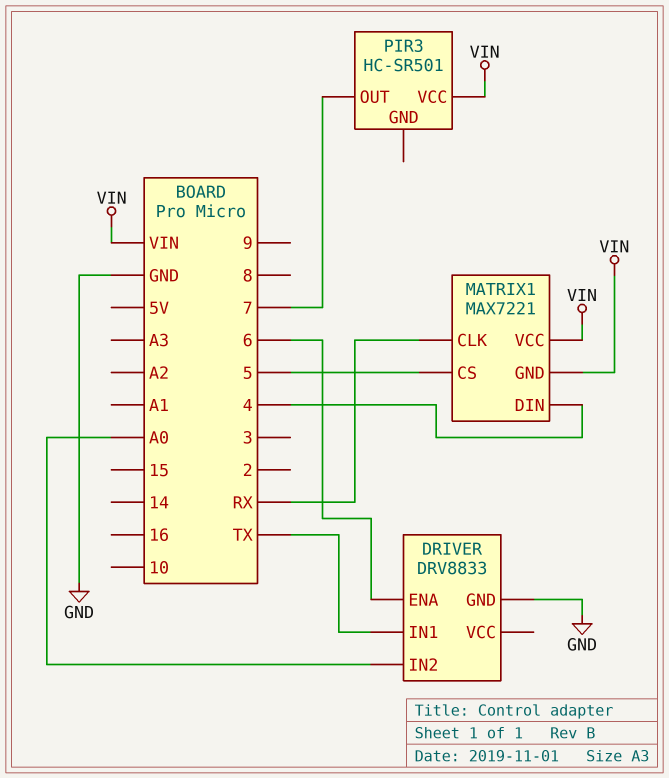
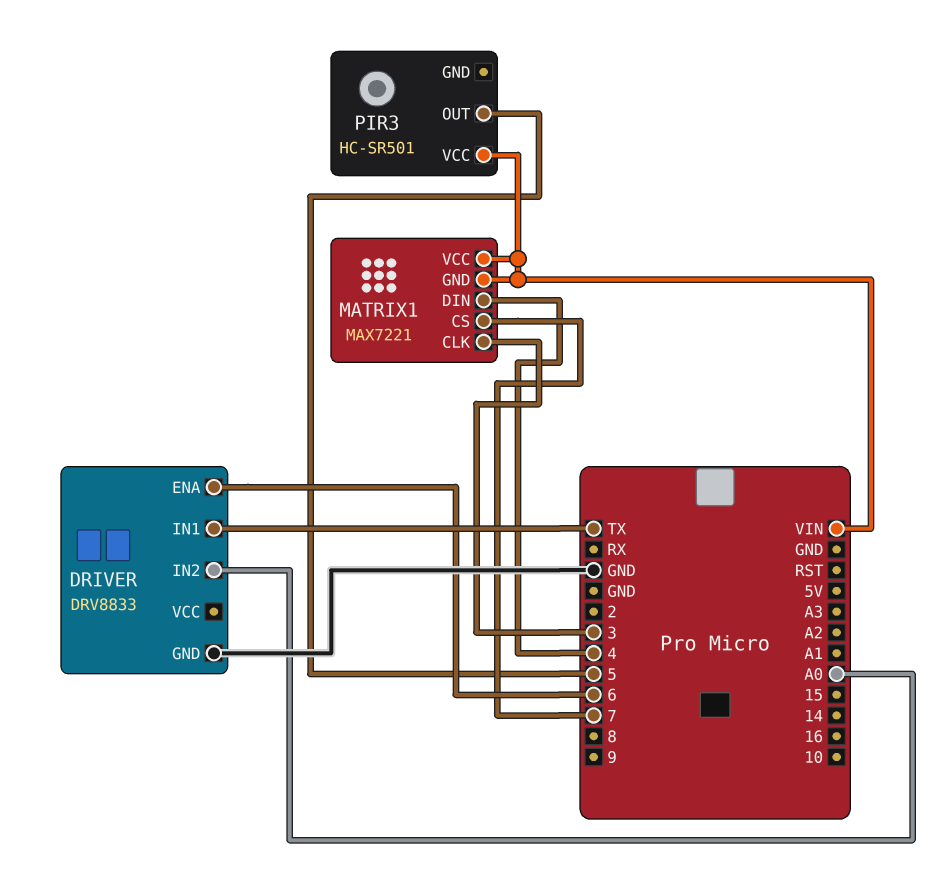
MATRIX1 pin CLK: RX -> 3
MATRIX1 pin CS: 5 -> 7
PIR3 pin OUT: 7 -> 5

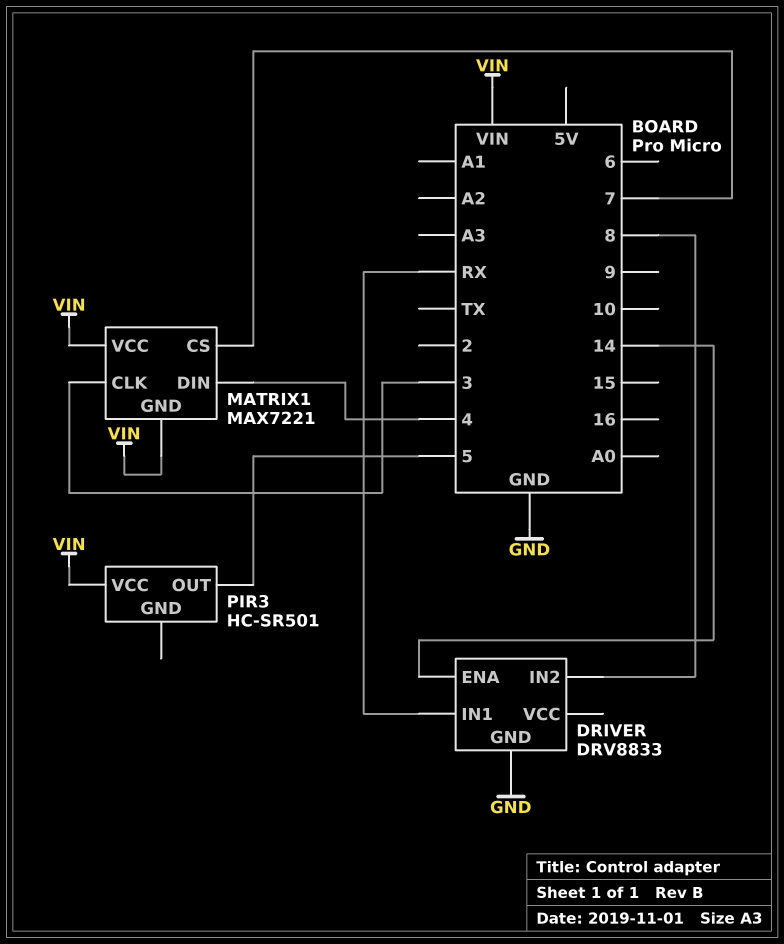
DRIVER pin ENA: 6 -> 14
DRIVER pin IN1: TX -> RX
DRIVER pin IN2: A0 -> 8

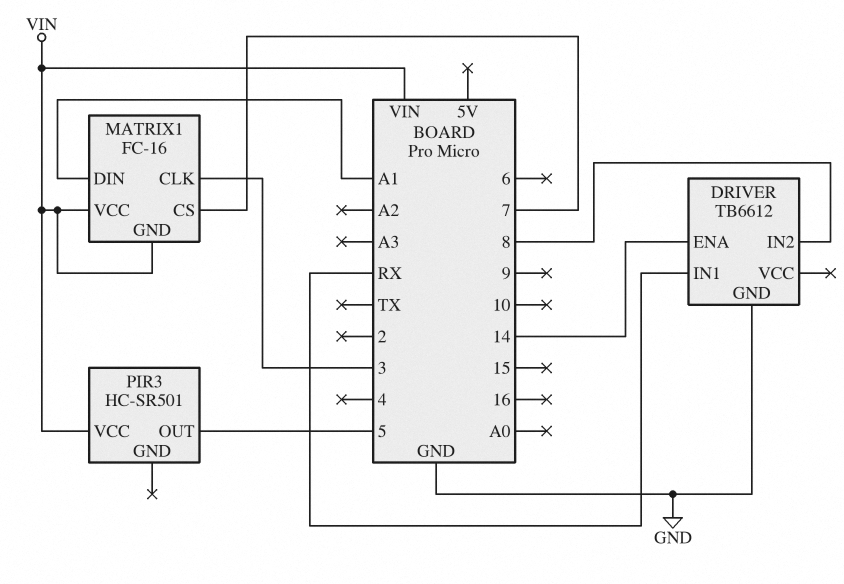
DRIVER: DRV8833 -> TB6612
MATRIX1: MAX7221 -> FC-16
MATRIX1 pin DIN: 4 -> A1

